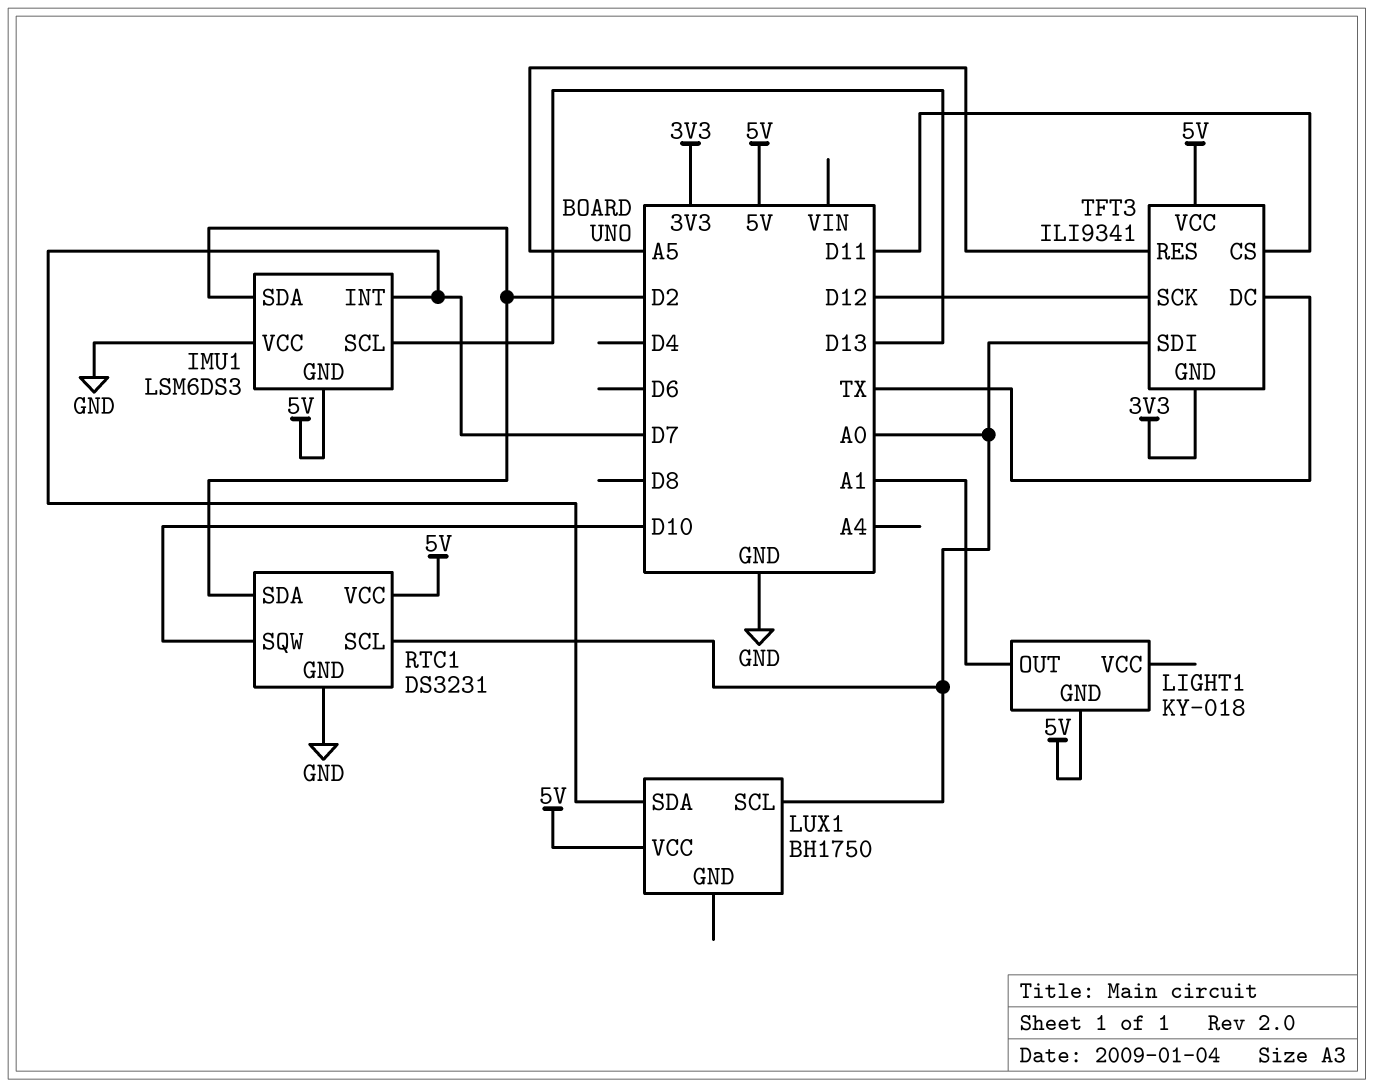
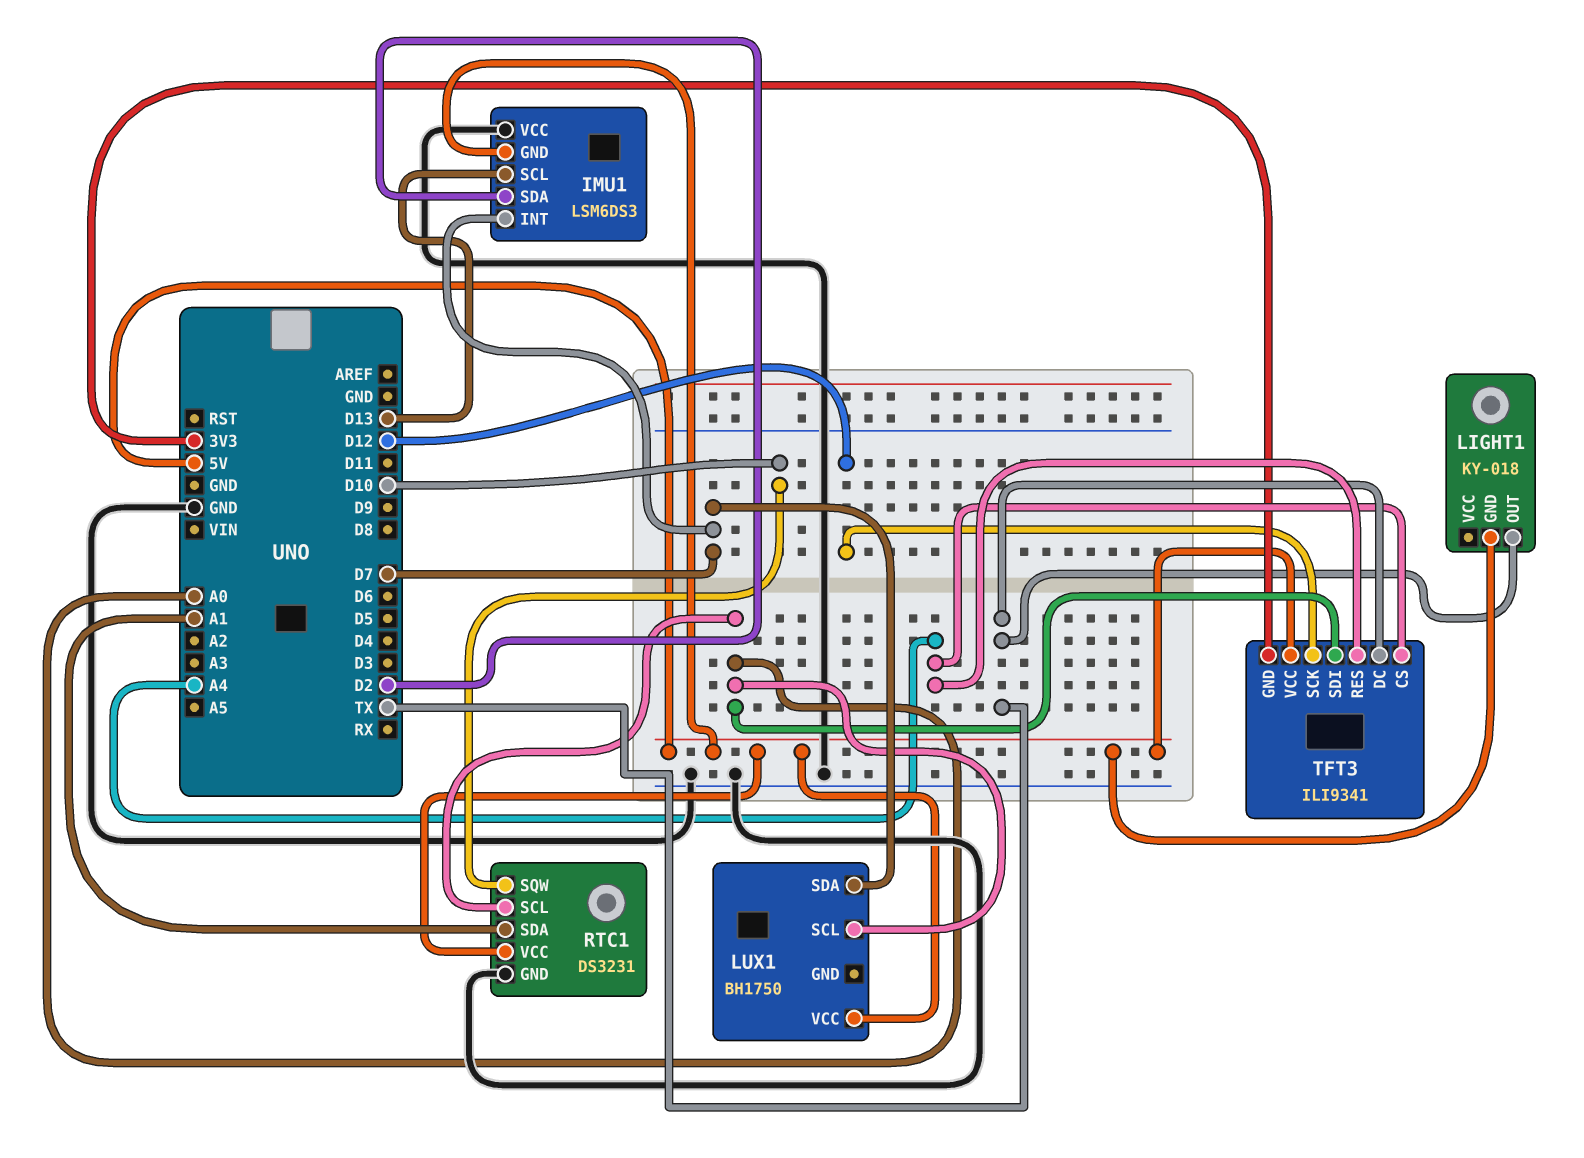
LIGHT1 pin OUT: A1 -> TX
RTC1 pin SDA: D2 -> A1
TFT3 pin CS: D11 -> A4
TFT3 pin RES: A5 -> A4

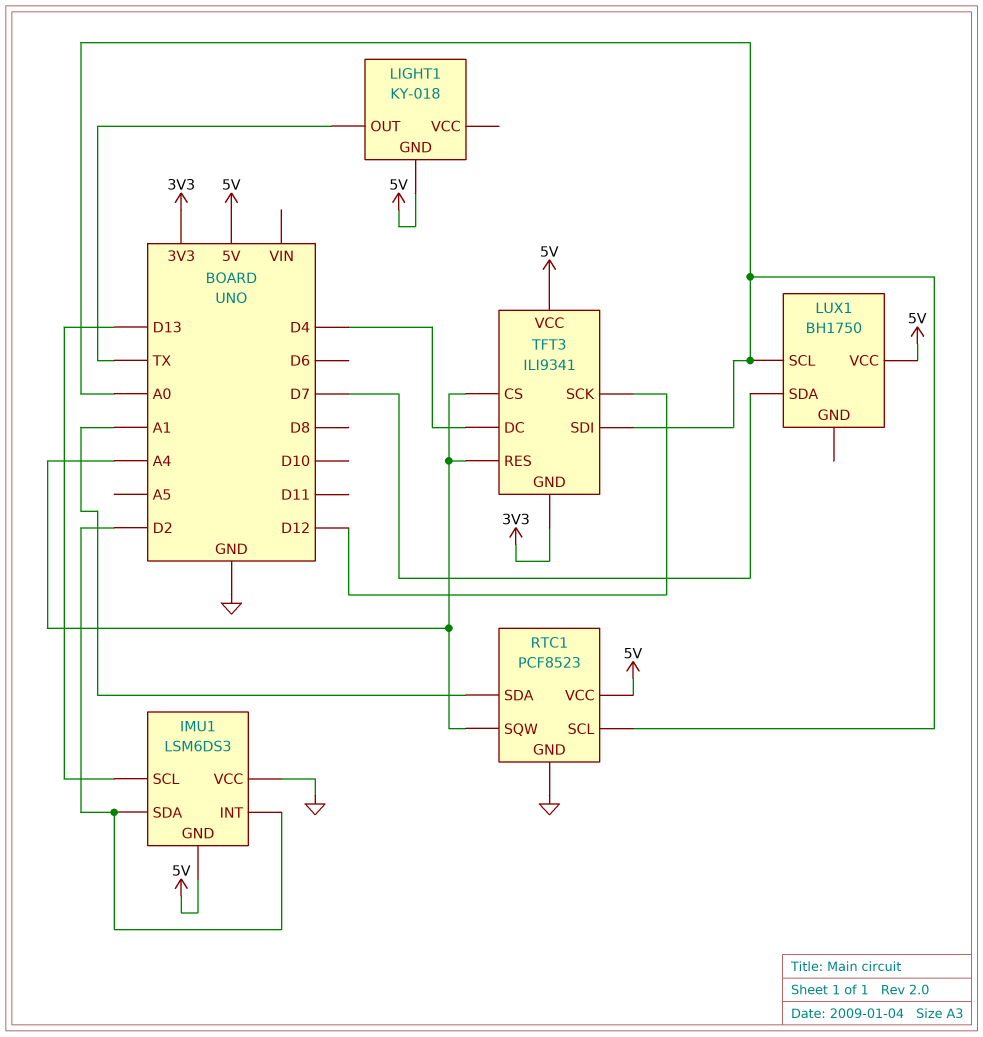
IMU1 pin INT: D7 -> D2
RTC1: DS3231 -> PCF8523
RTC1 pin SQW: D10 -> A4
TFT3 pin DC: TX -> D4

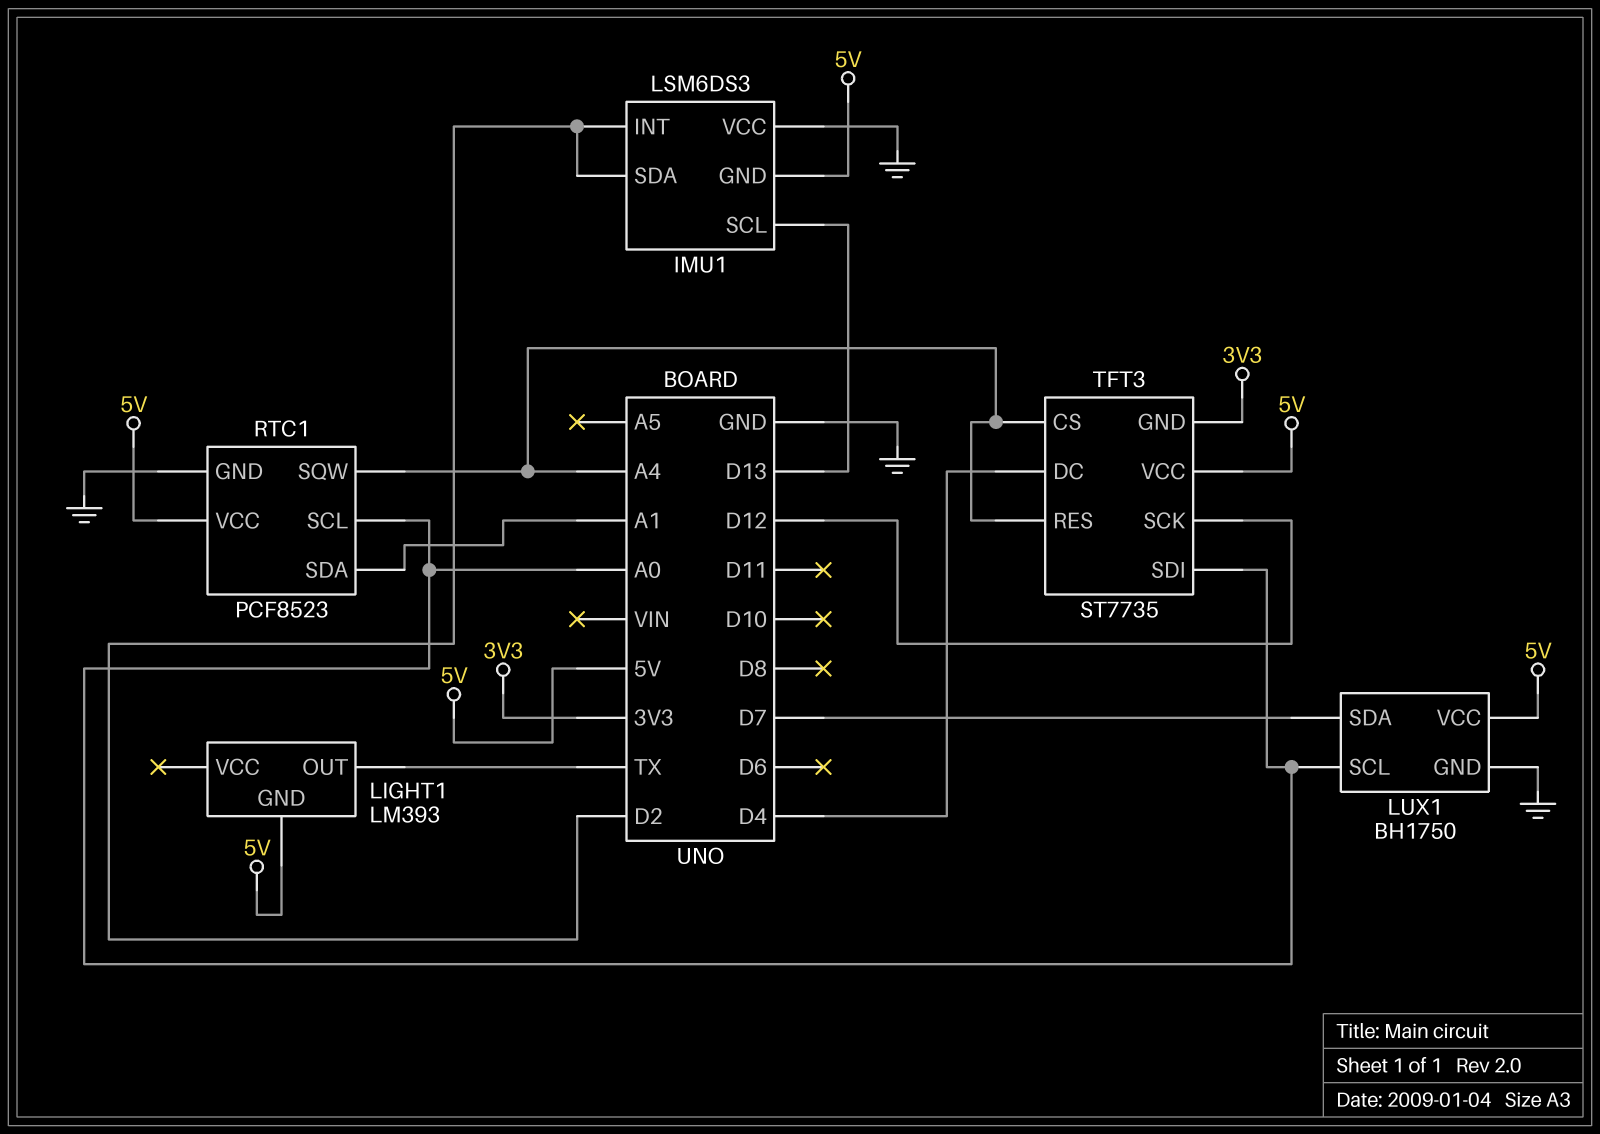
LIGHT1: KY-018 -> LM393
LUX1 pin GND: none -> GND
TFT3: ILI9341 -> ST7735

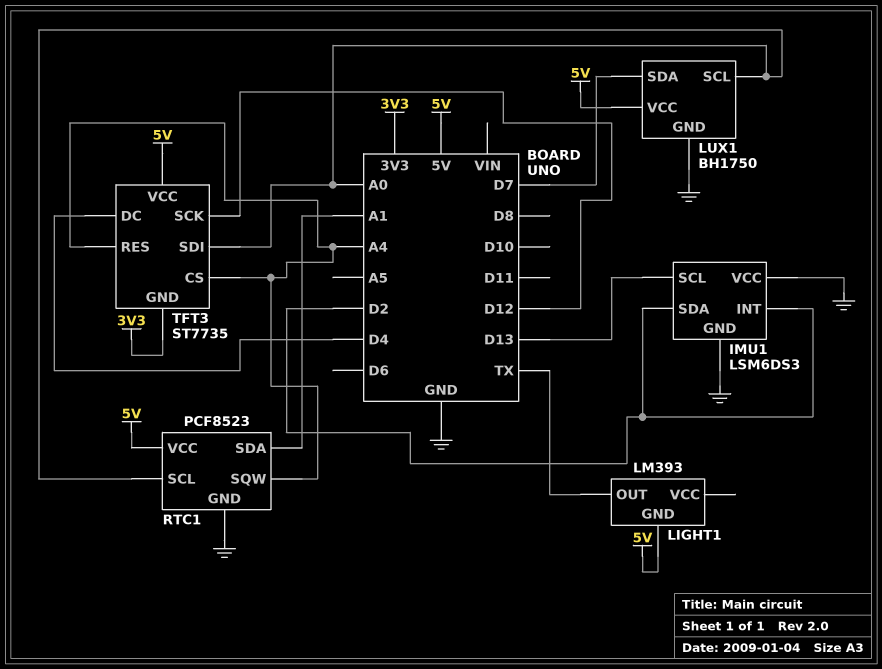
IMU1 pin GND: 5V -> GND

